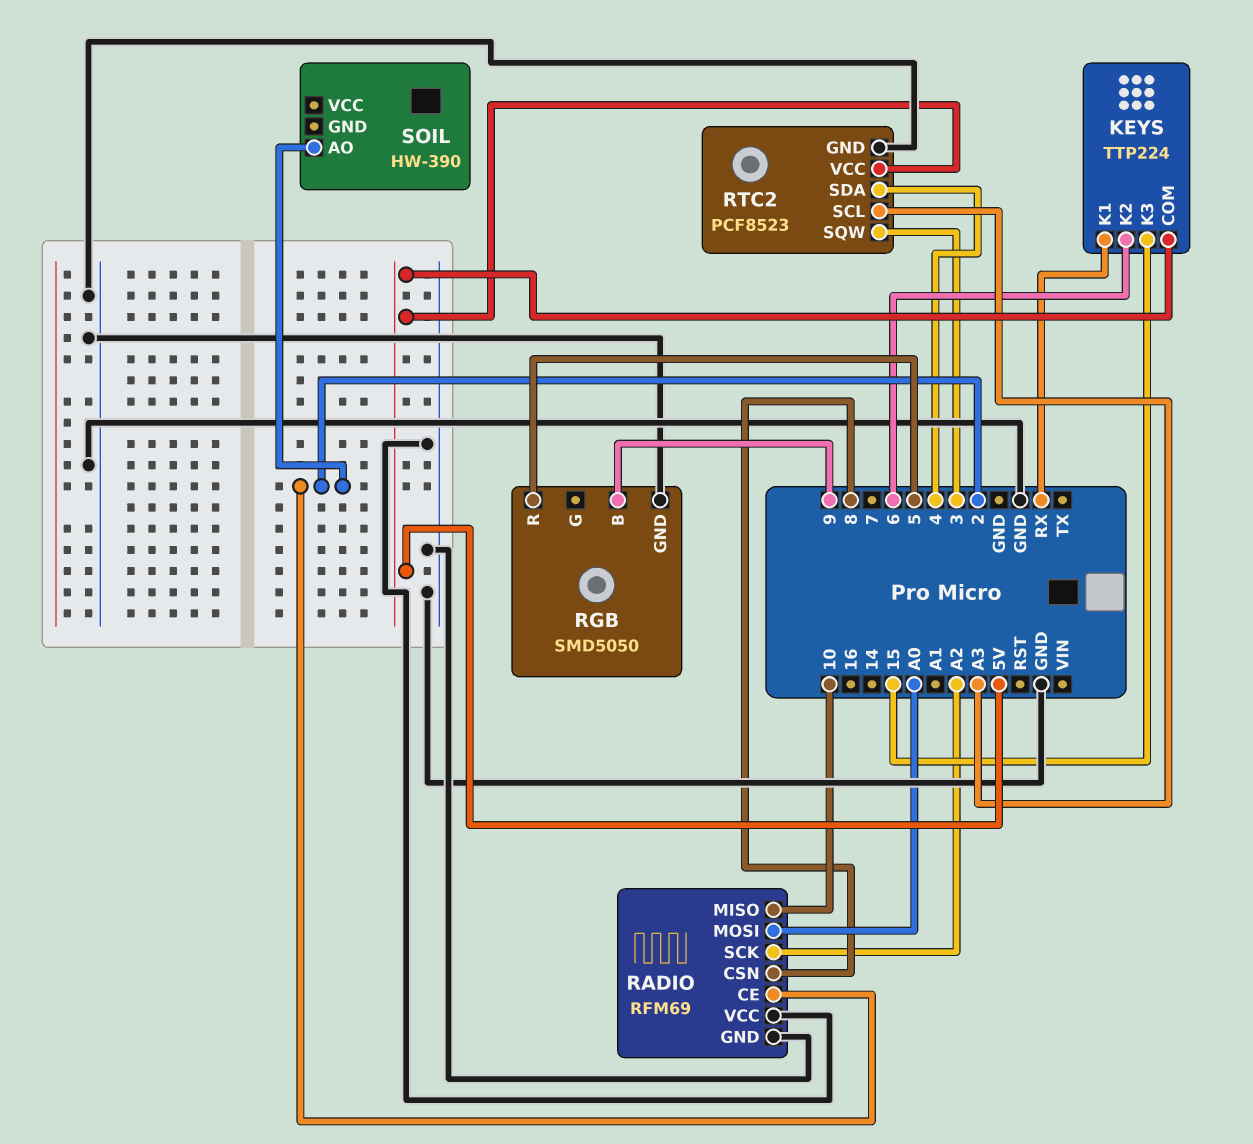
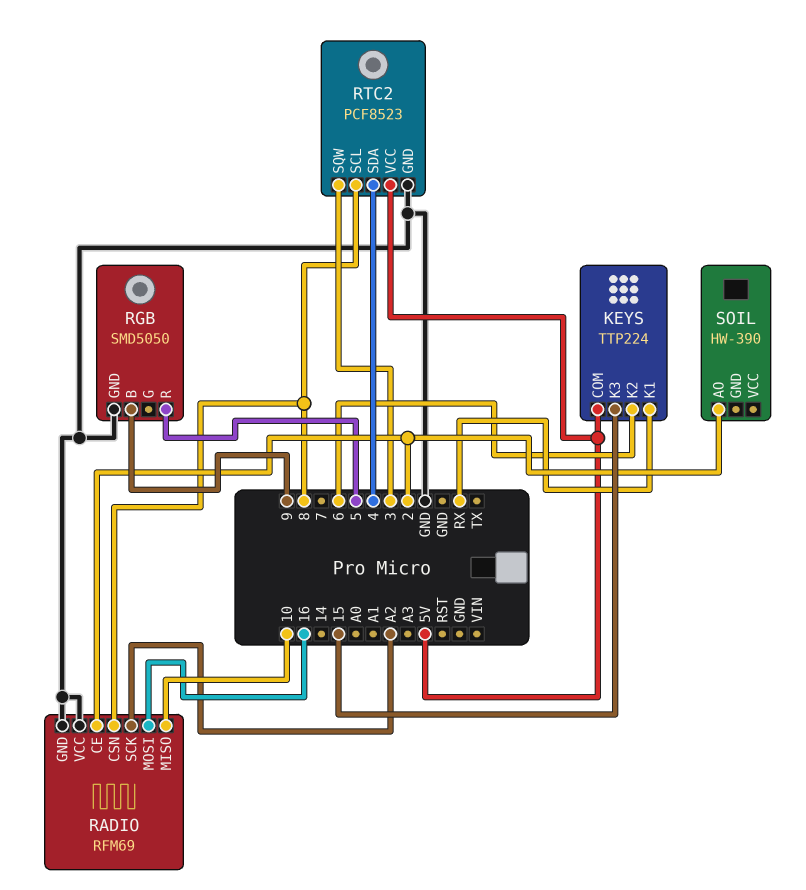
RADIO pin MOSI: A0 -> 16
RTC2 pin SCL: A3 -> 8

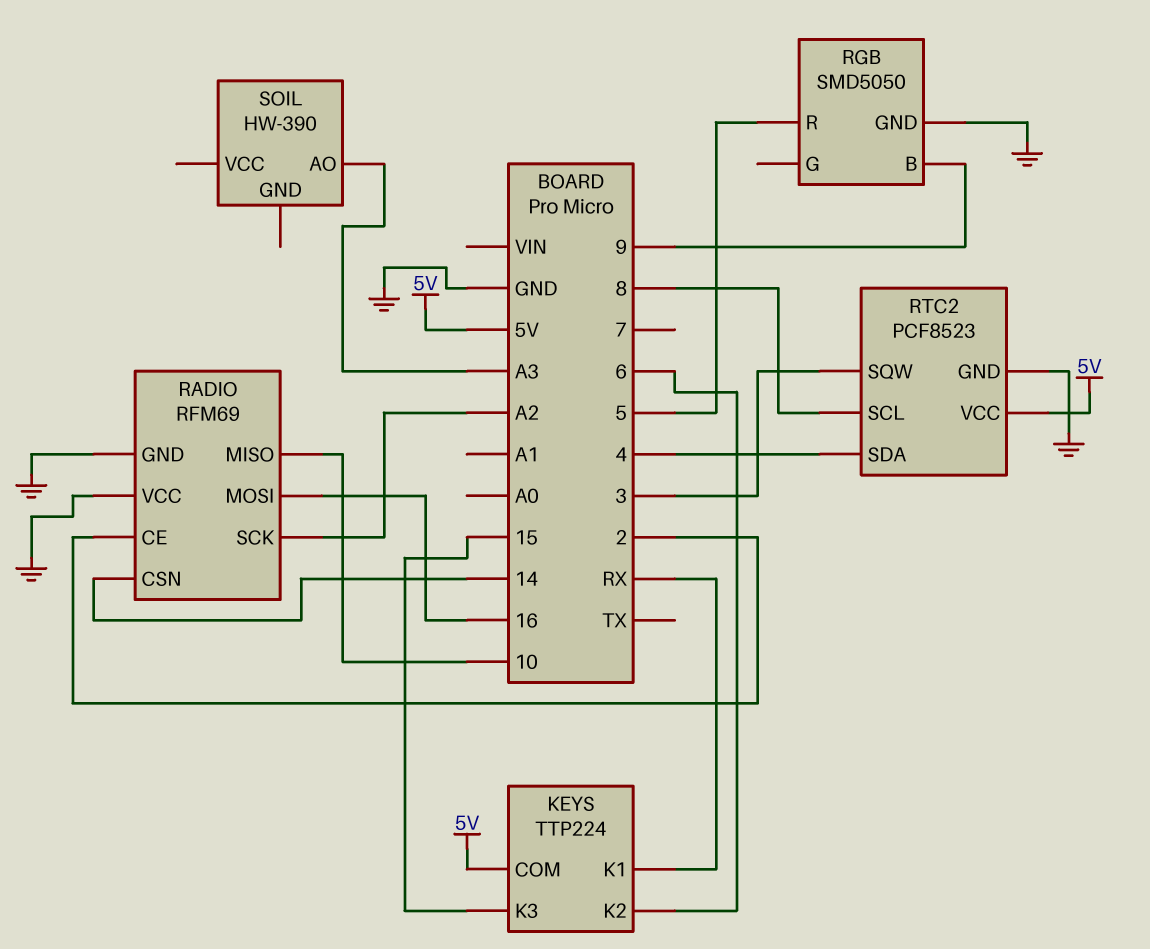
RADIO pin CSN: 8 -> 14
SOIL pin AO: 2 -> A3

